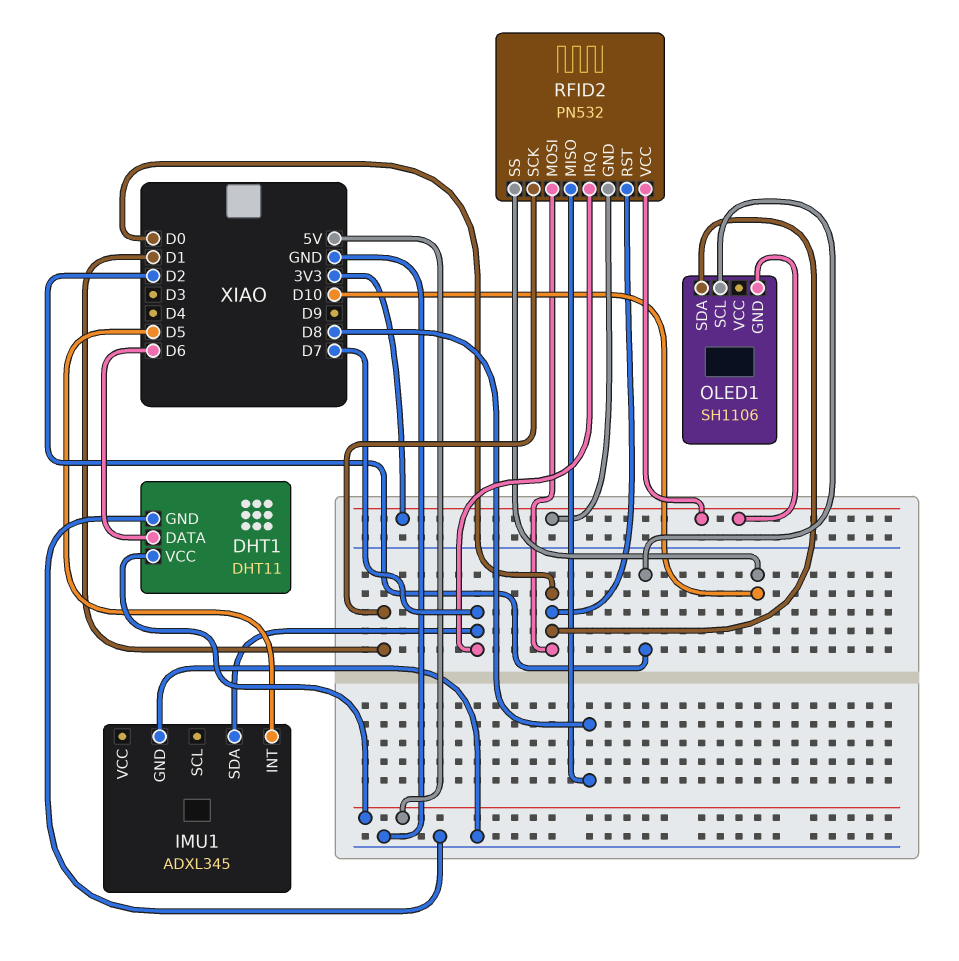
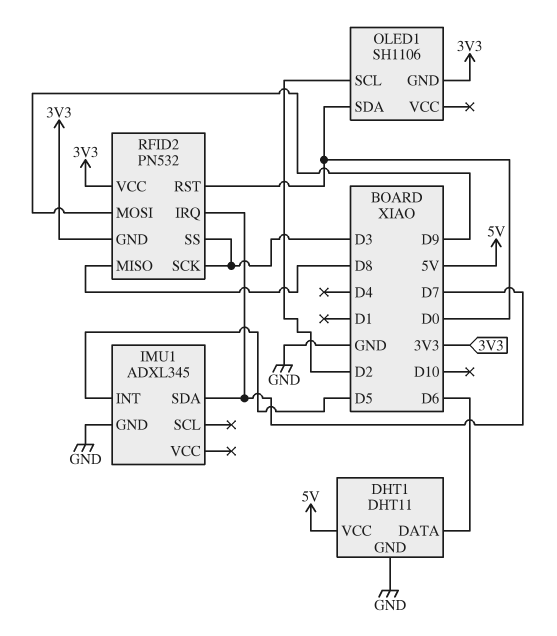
RFID2 pin MOSI: D0 -> D9
RFID2 pin SCK: D1 -> D3
RFID2 pin SS: D10 -> D3

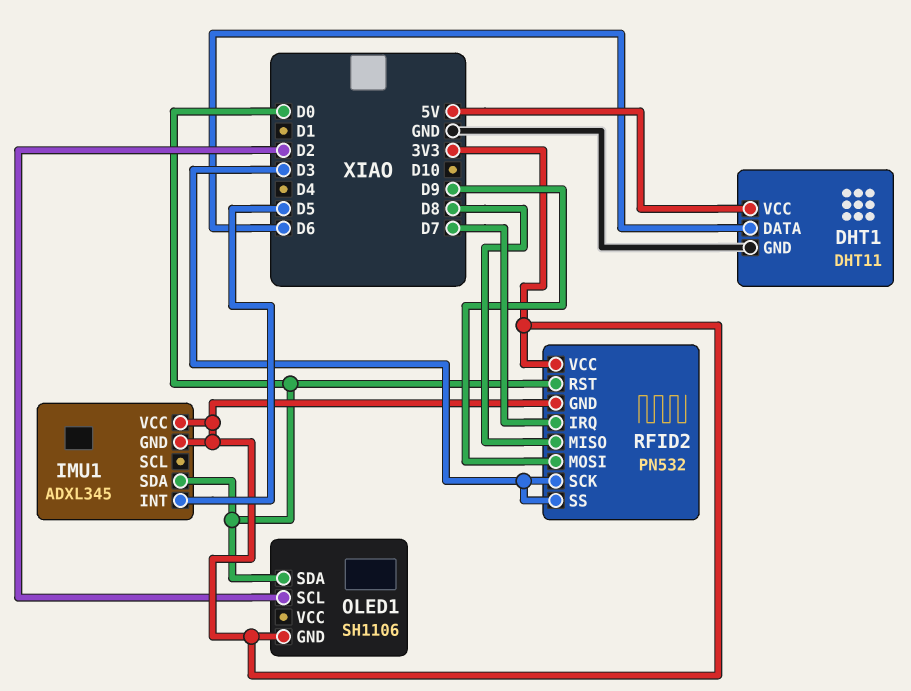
IMU1 pin GND: GND -> 3V3
IMU1 pin SDA: D7 -> D0
IMU1 pin VCC: none -> 3V3

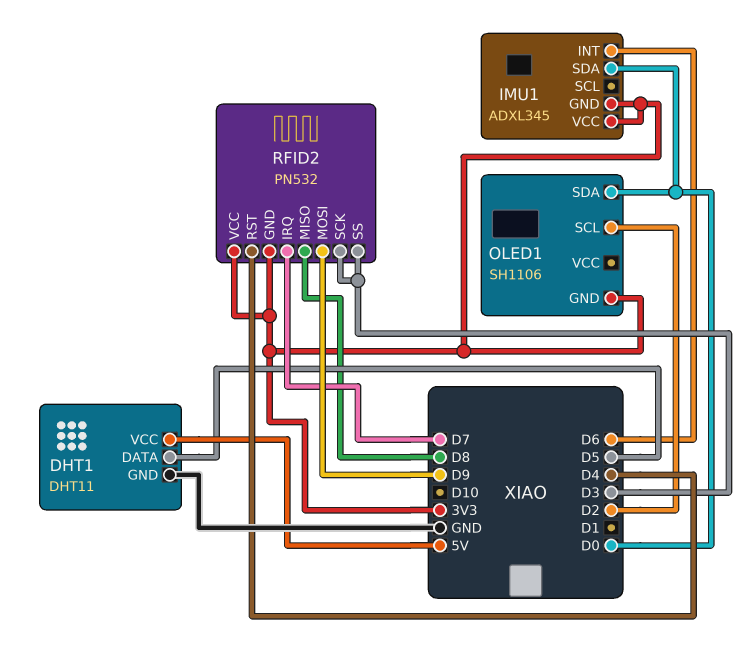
DHT1 pin DATA: D6 -> D5
IMU1 pin INT: D5 -> D6
RFID2 pin RST: D0 -> D4

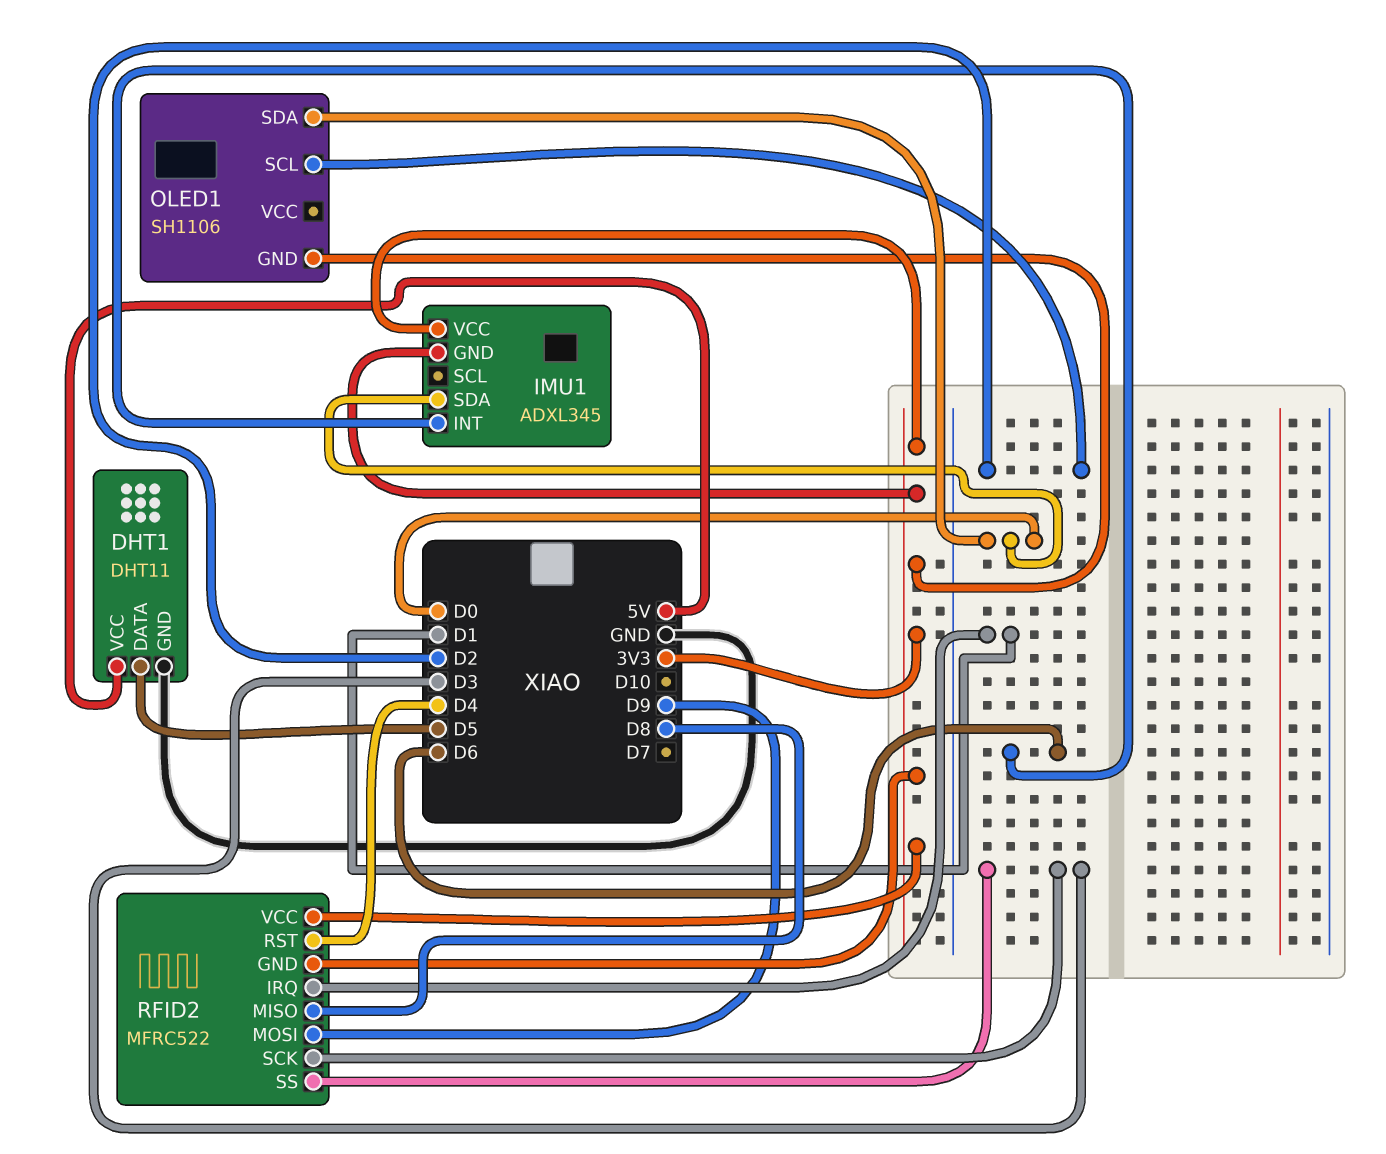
RFID2: PN532 -> MFRC522
RFID2 pin IRQ: D7 -> D1

